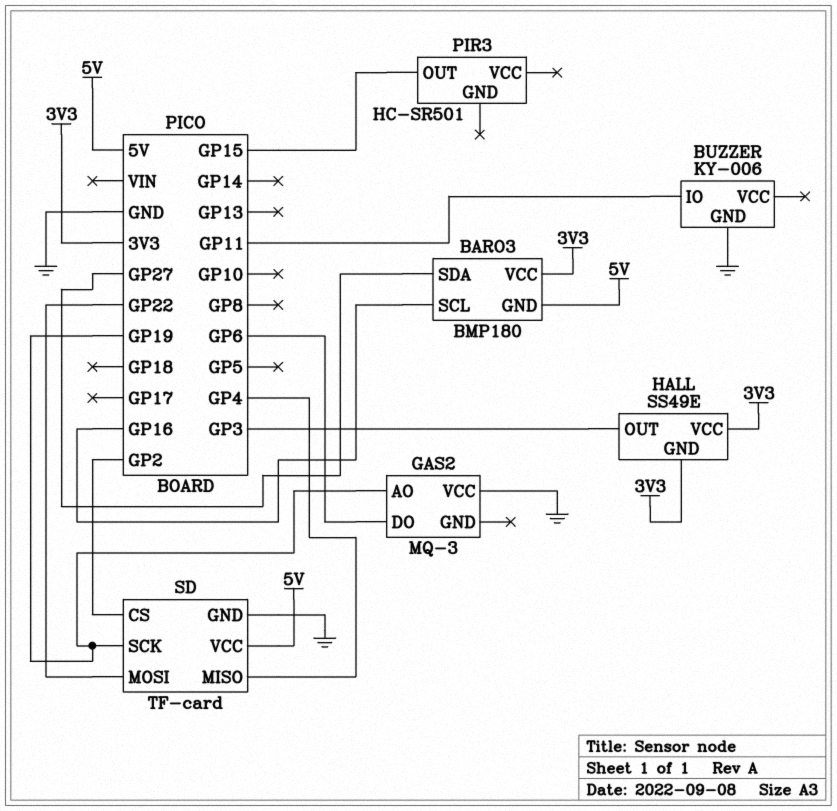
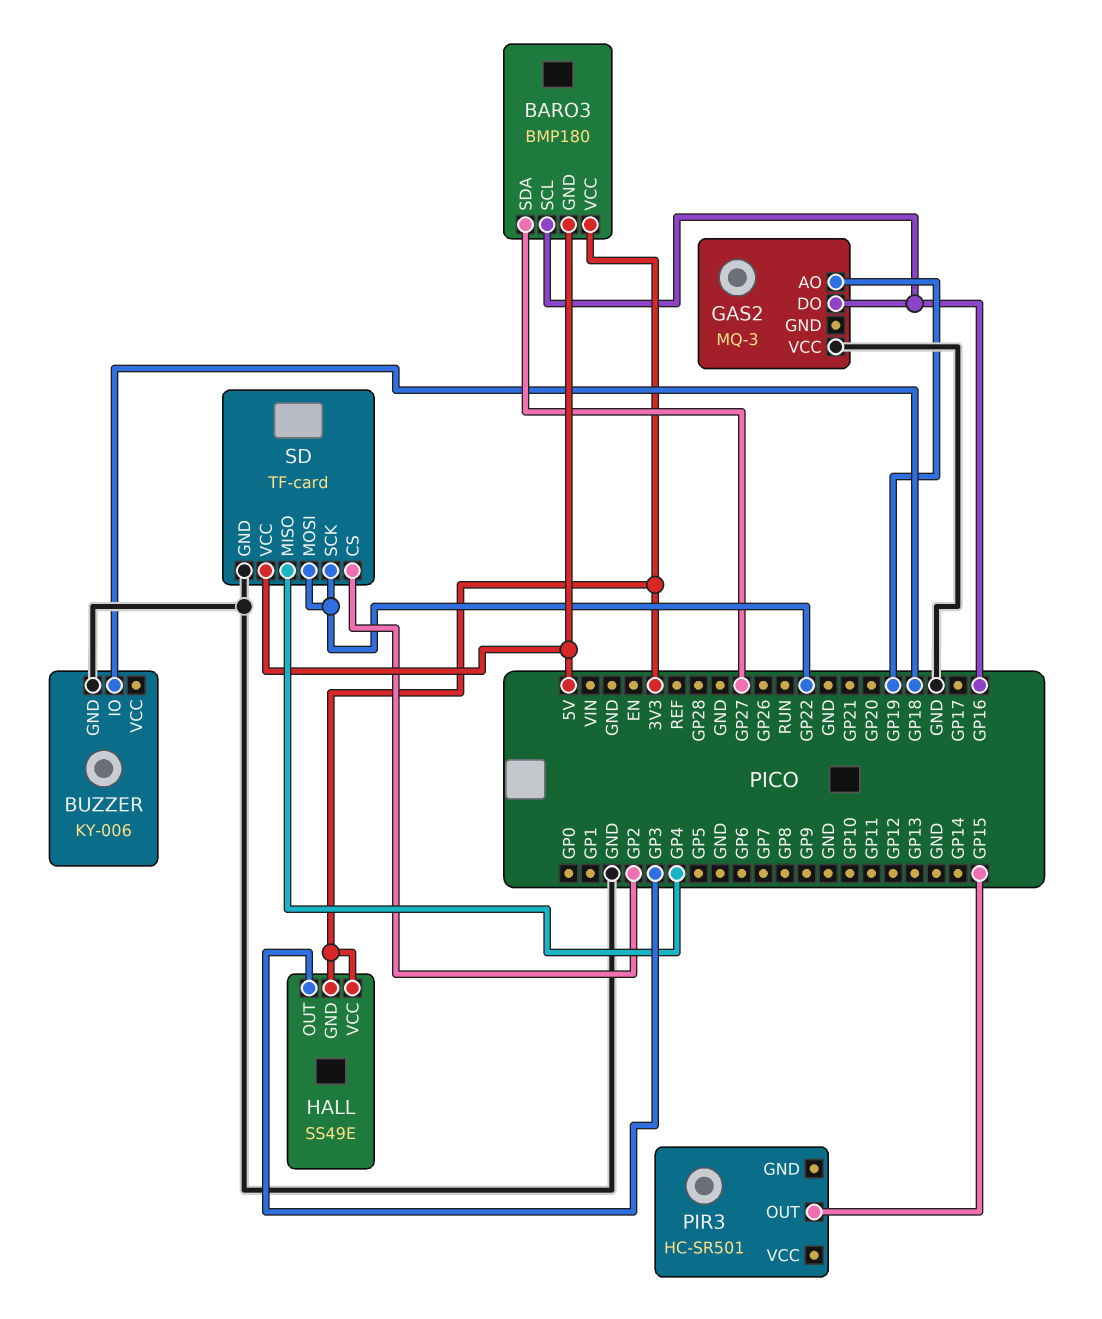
BUZZER pin IO: GP11 -> GP18
GAS2 pin DO: GP6 -> GP16
SD pin SCK: GP19 -> GP22

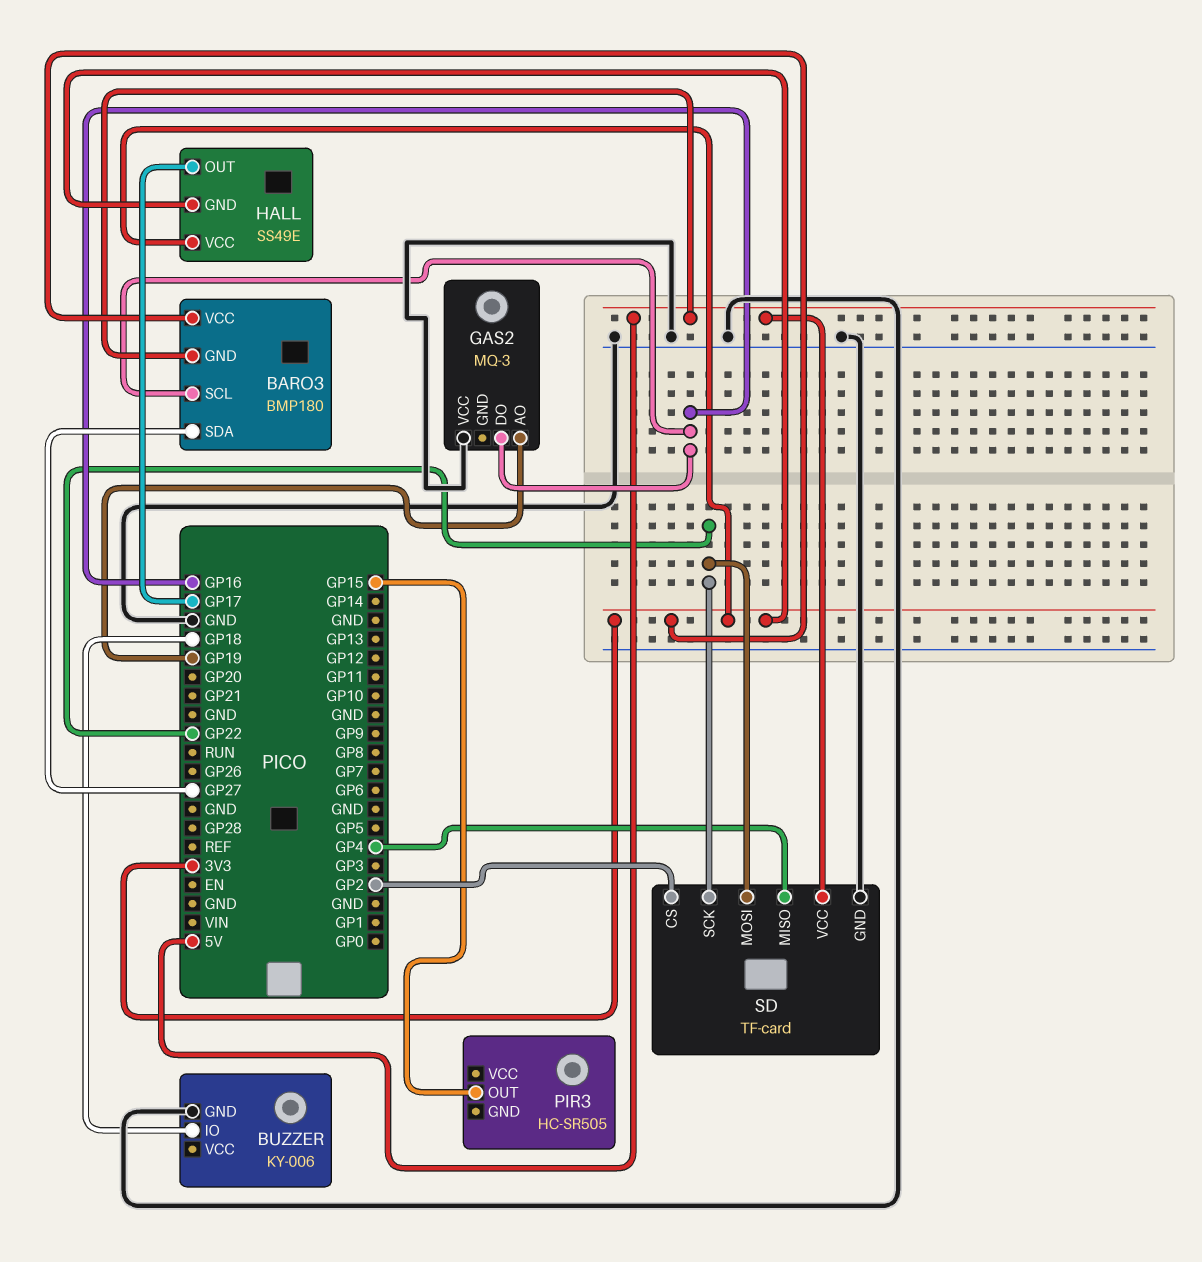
HALL pin OUT: GP3 -> GP17
PIR3: HC-SR501 -> HC-SR505

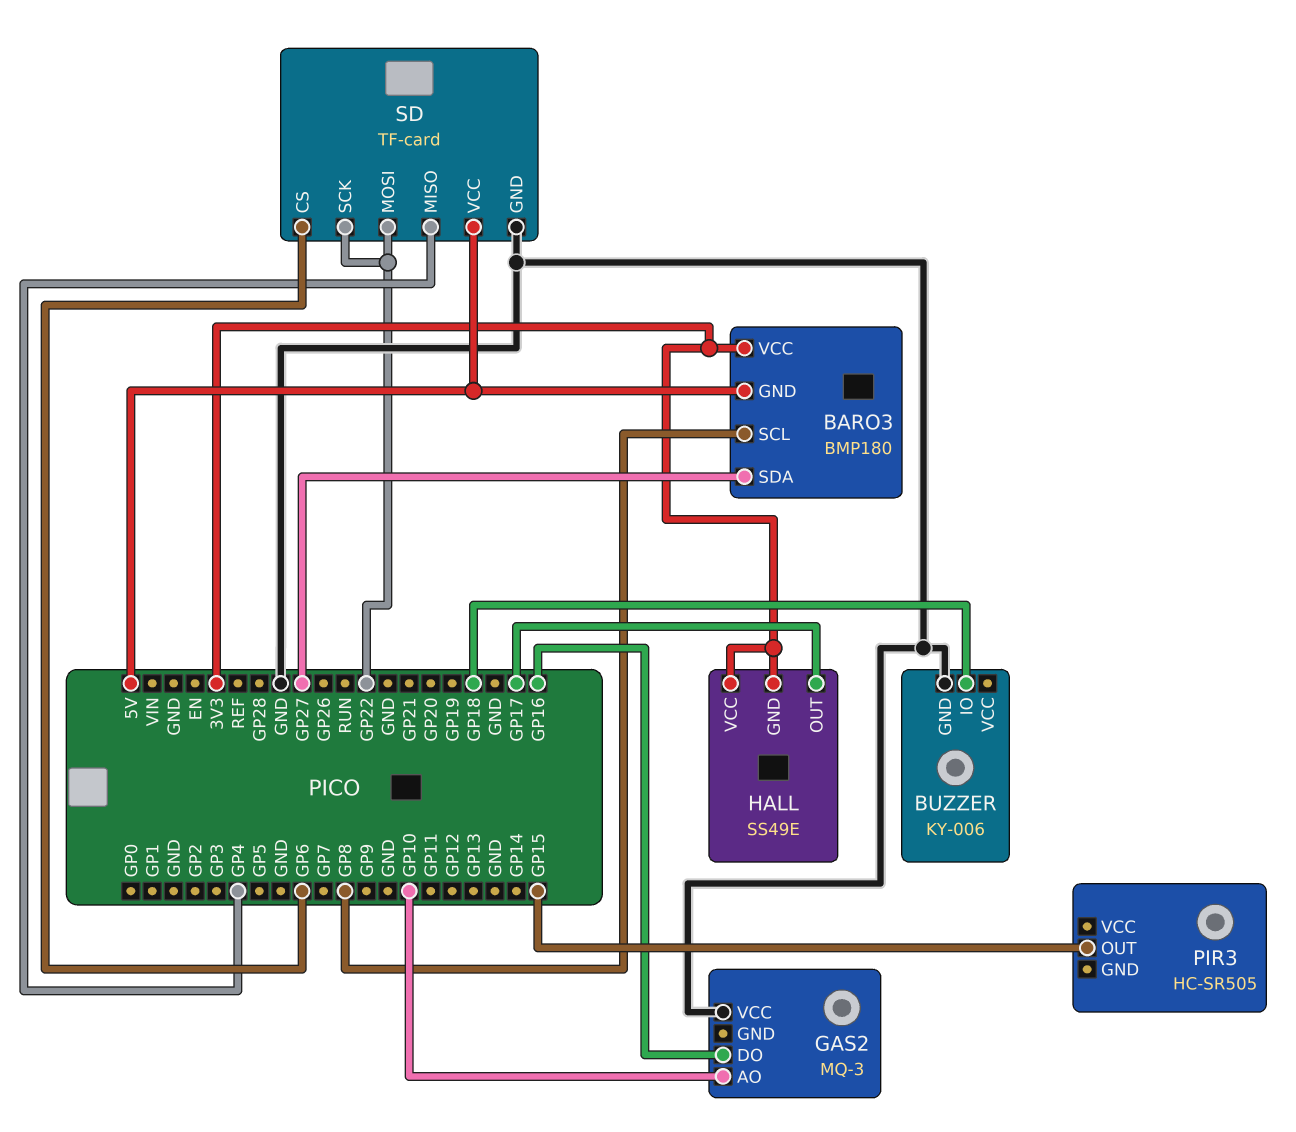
BARO3 pin SCL: GP16 -> GP8
GAS2 pin AO: GP19 -> GP10
SD pin CS: GP2 -> GP6

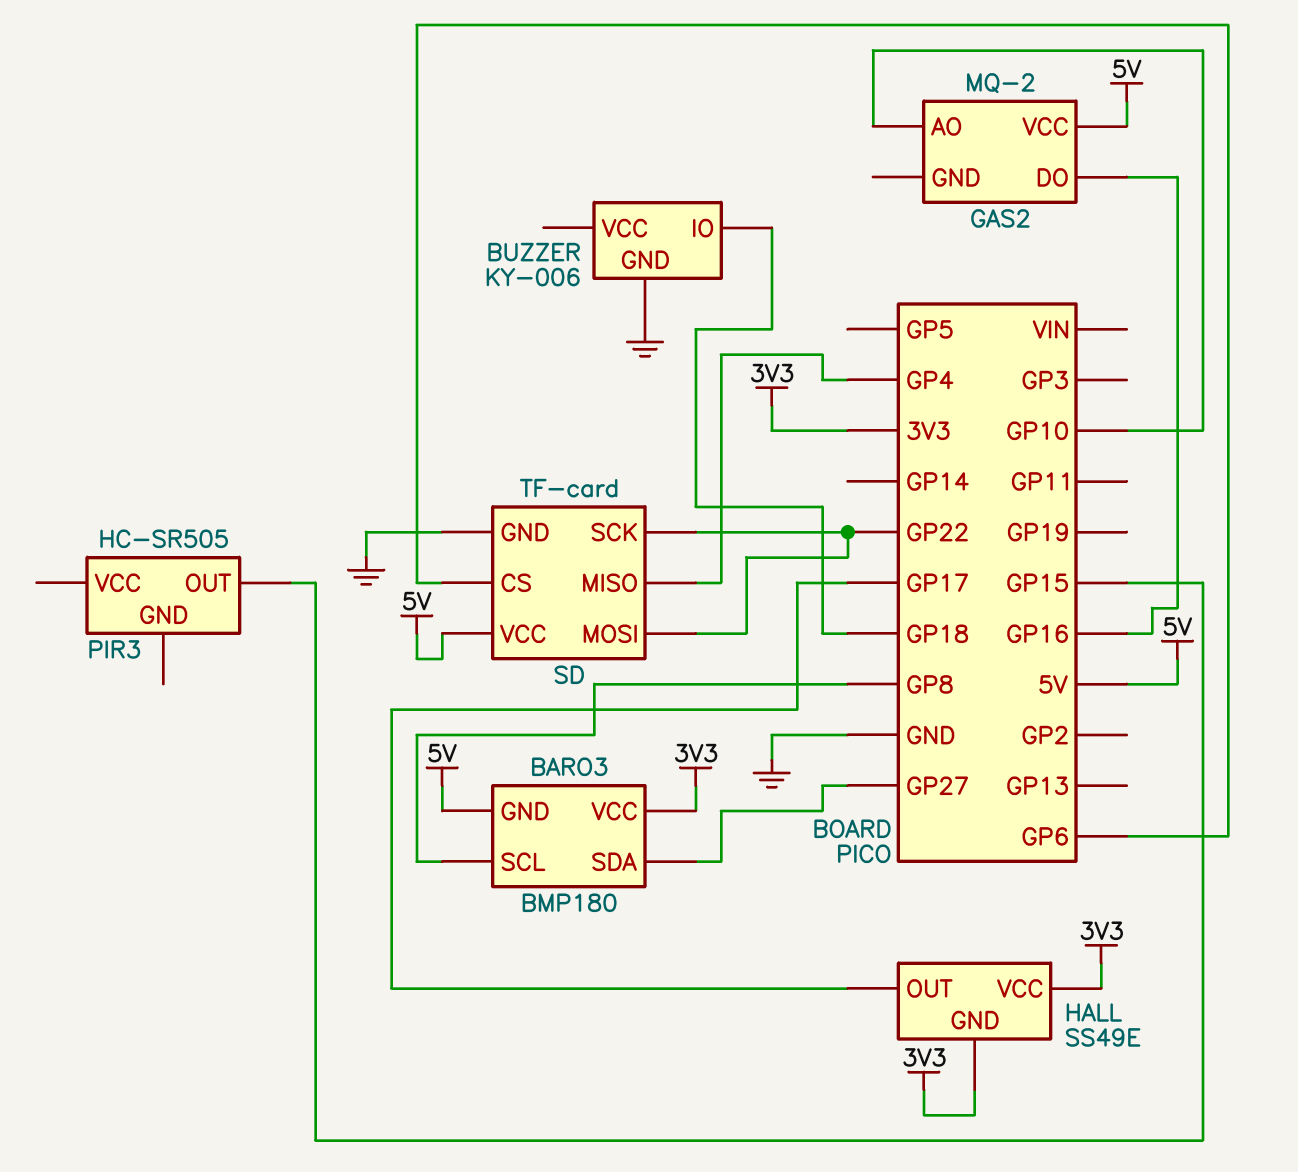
GAS2: MQ-3 -> MQ-2
GAS2 pin VCC: GND -> 5V

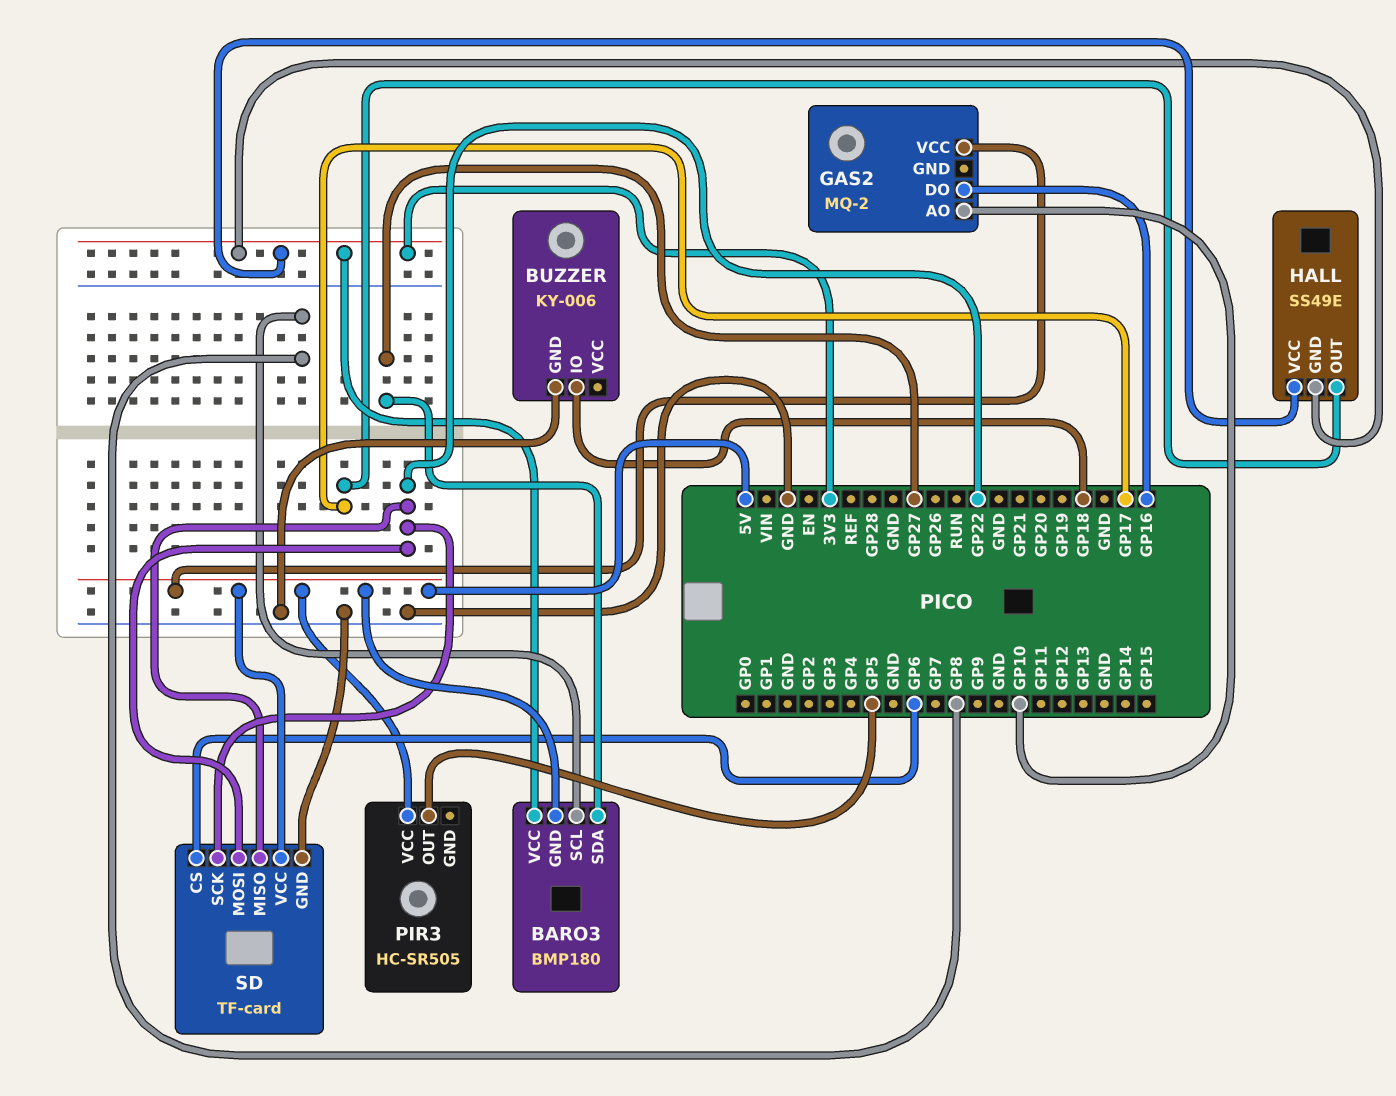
PIR3 pin OUT: GP15 -> GP5
PIR3 pin VCC: none -> 5V
SD pin MISO: GP4 -> GP22

